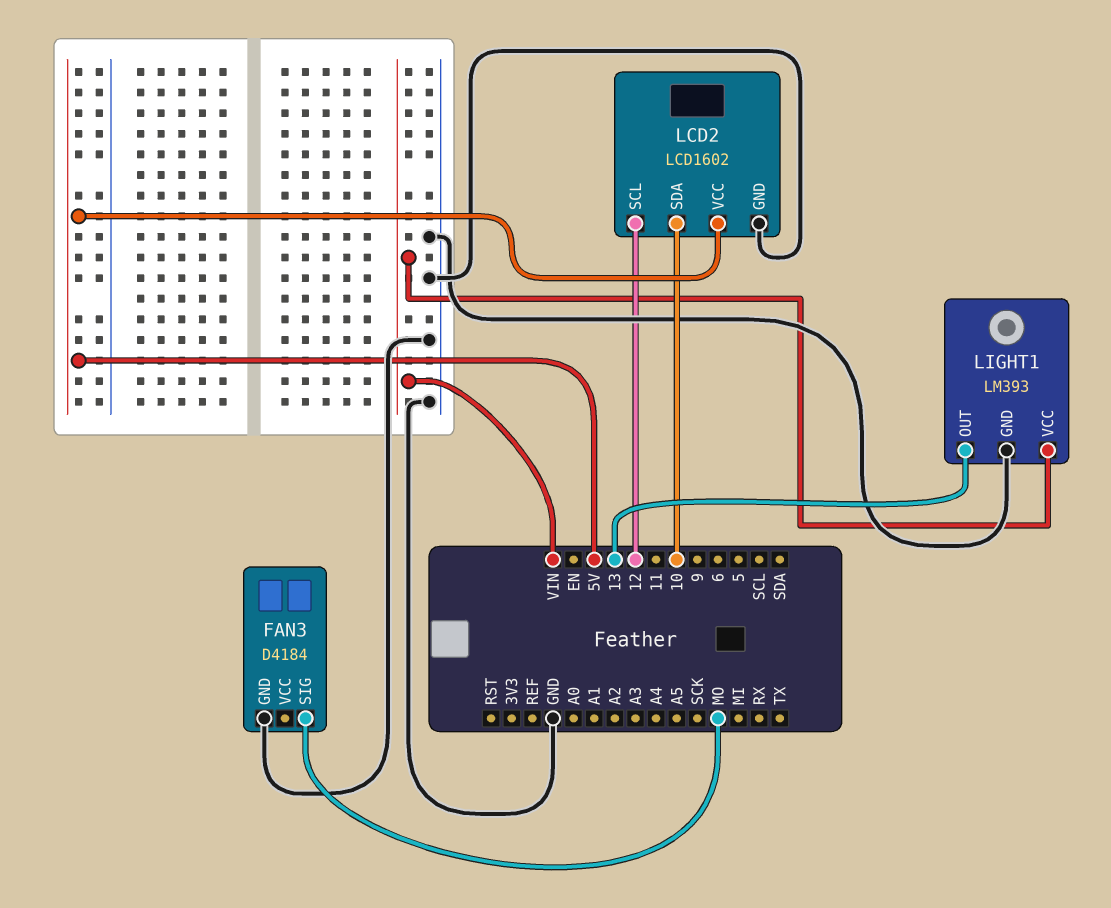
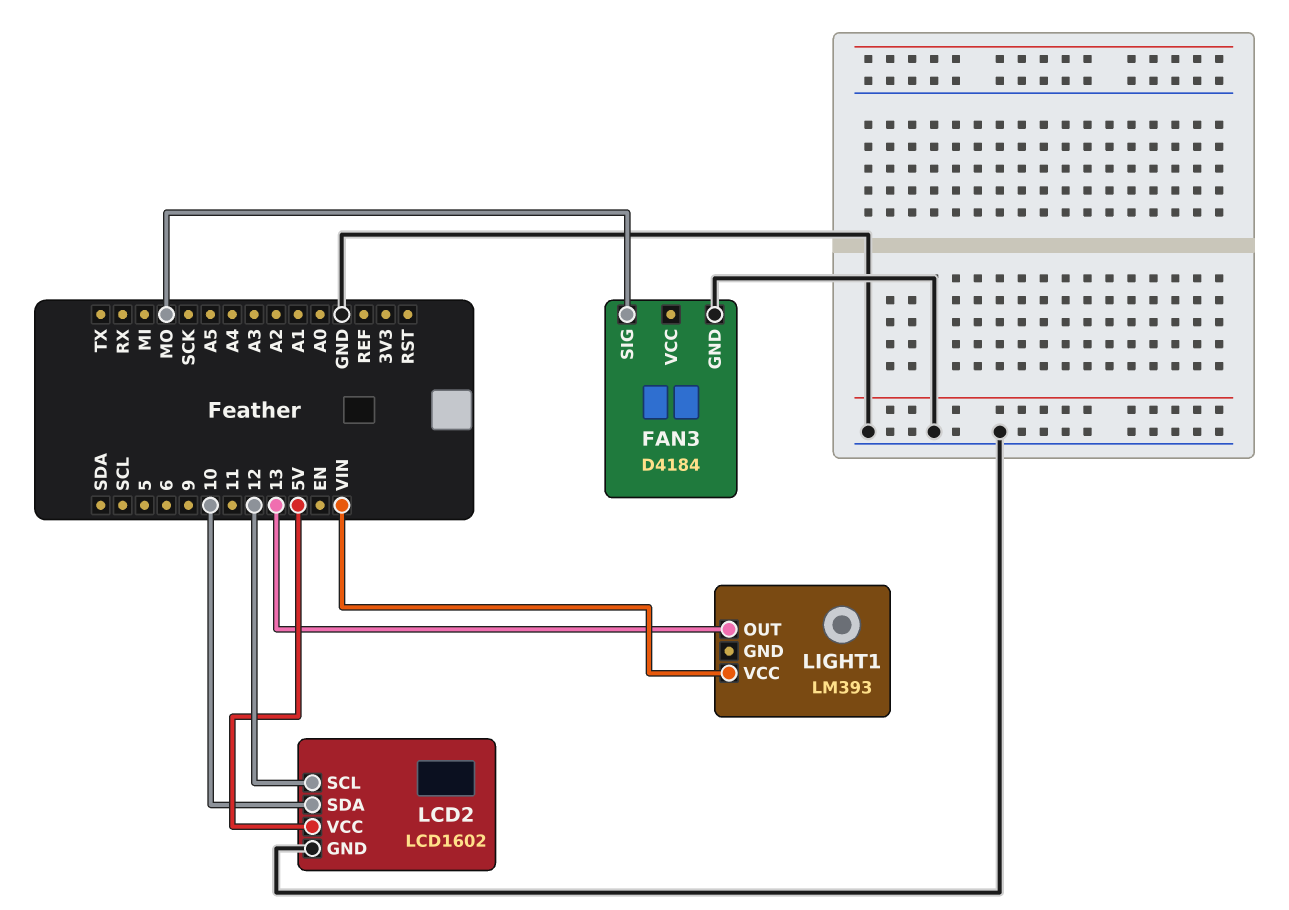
LIGHT1 pin GND: GND -> none

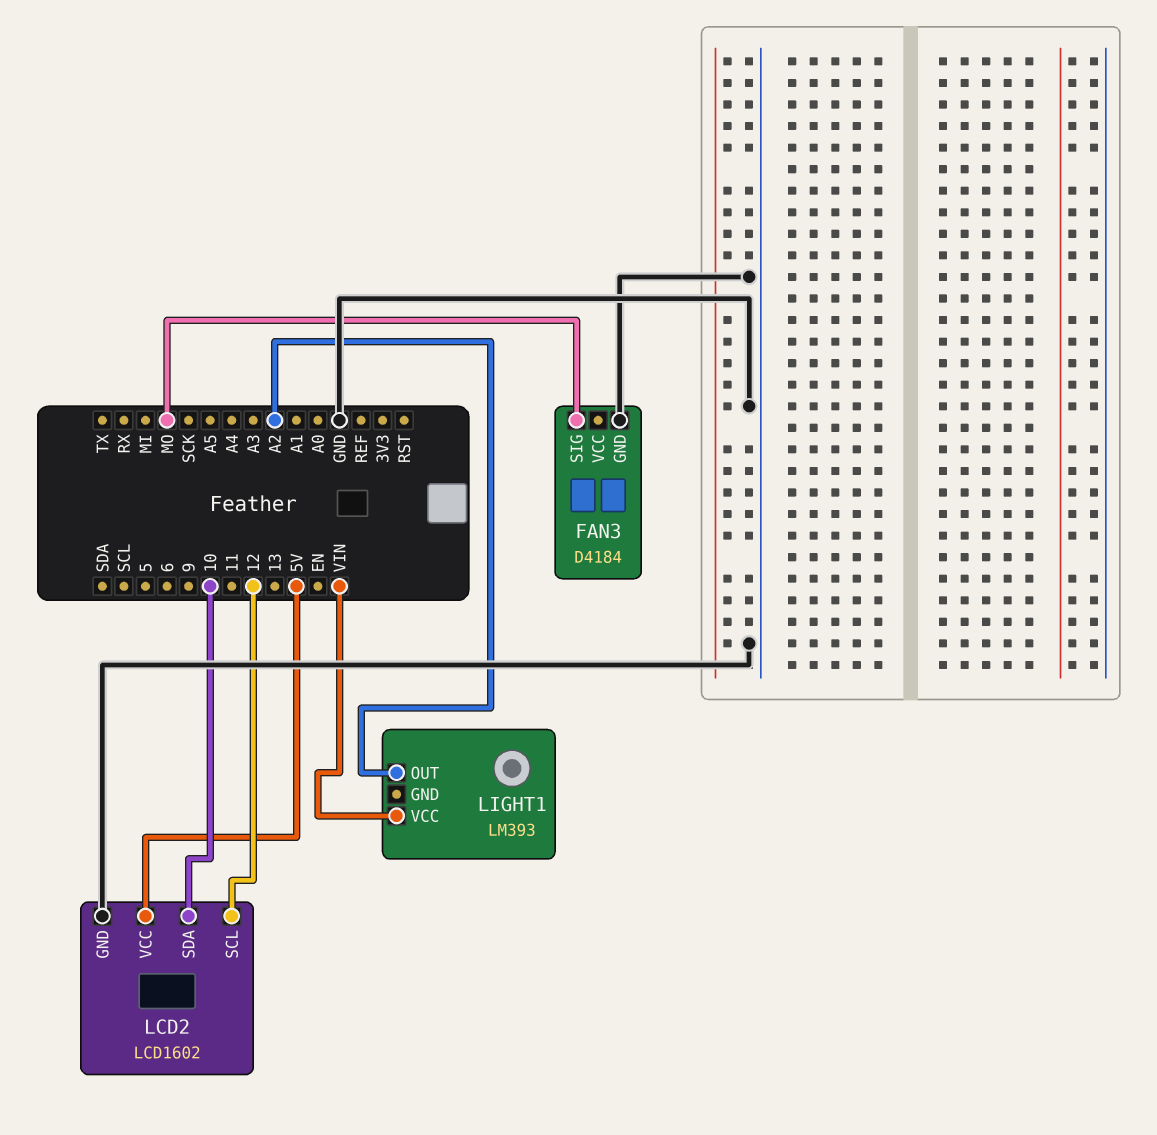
LIGHT1 pin OUT: 13 -> A2

